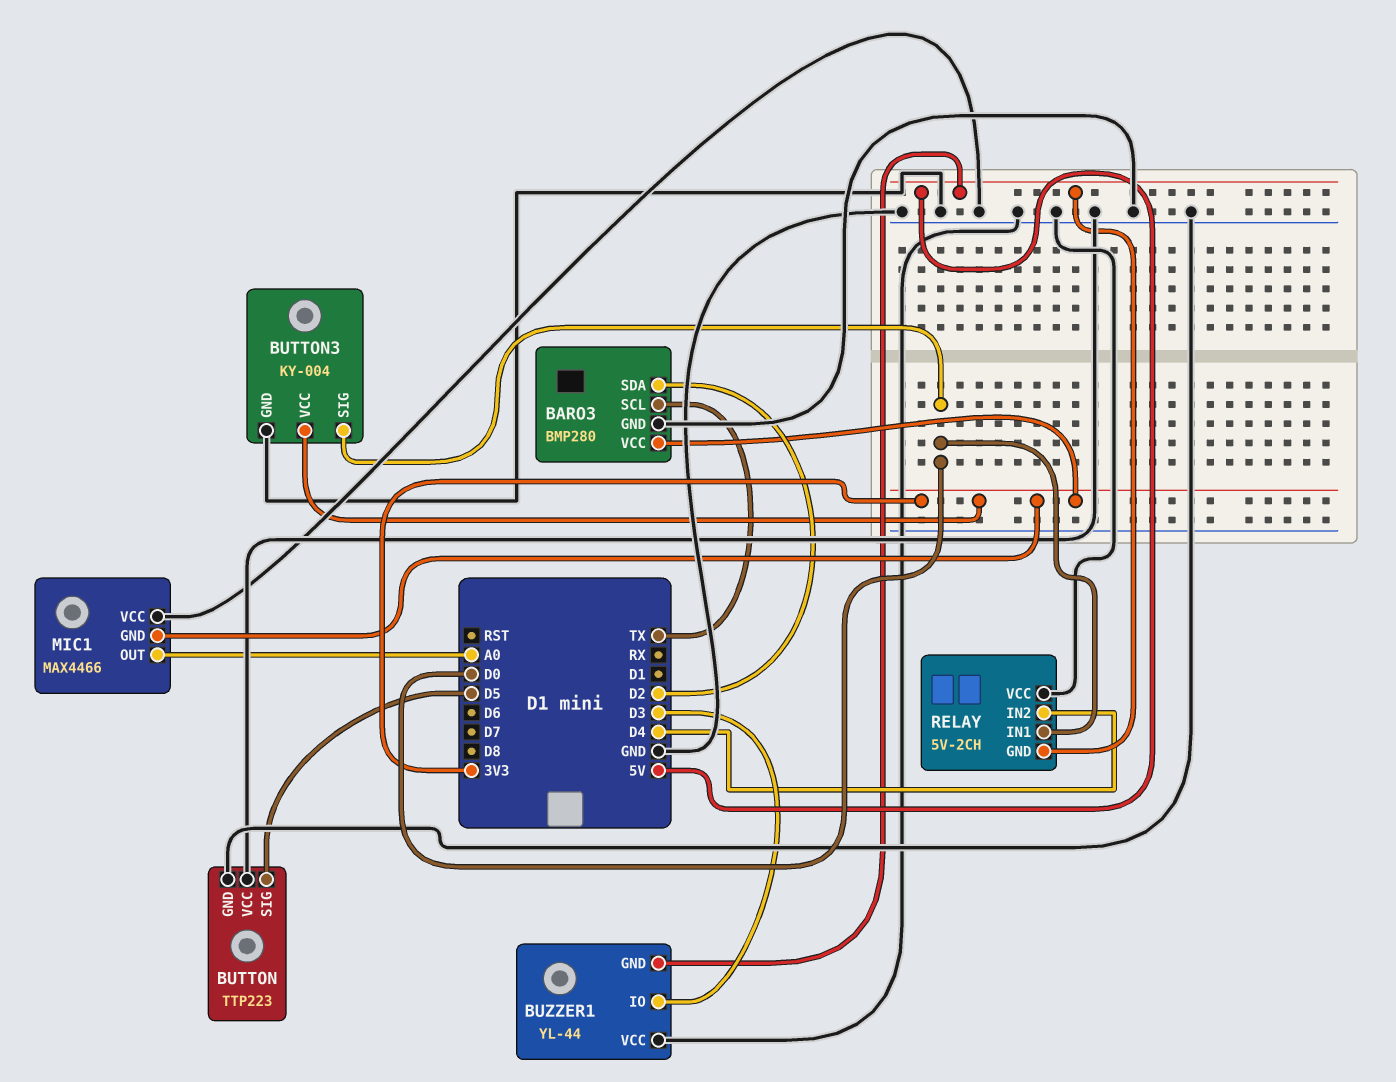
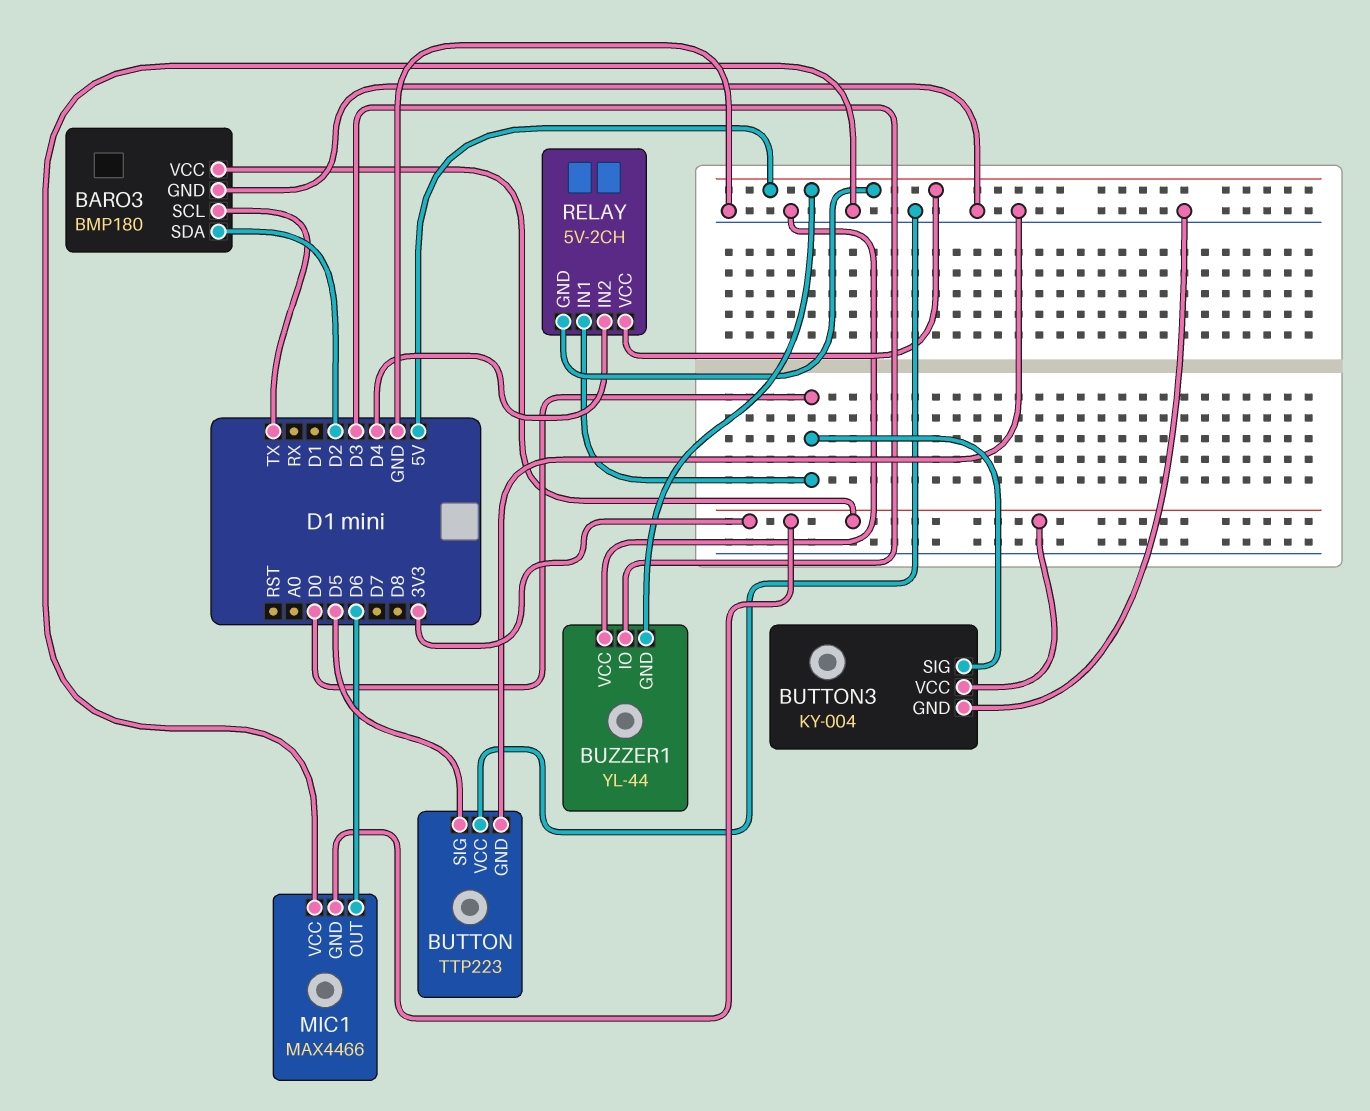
BARO3: BMP280 -> BMP180
MIC1 pin OUT: A0 -> D6
RELAY pin VCC: GND -> 5V

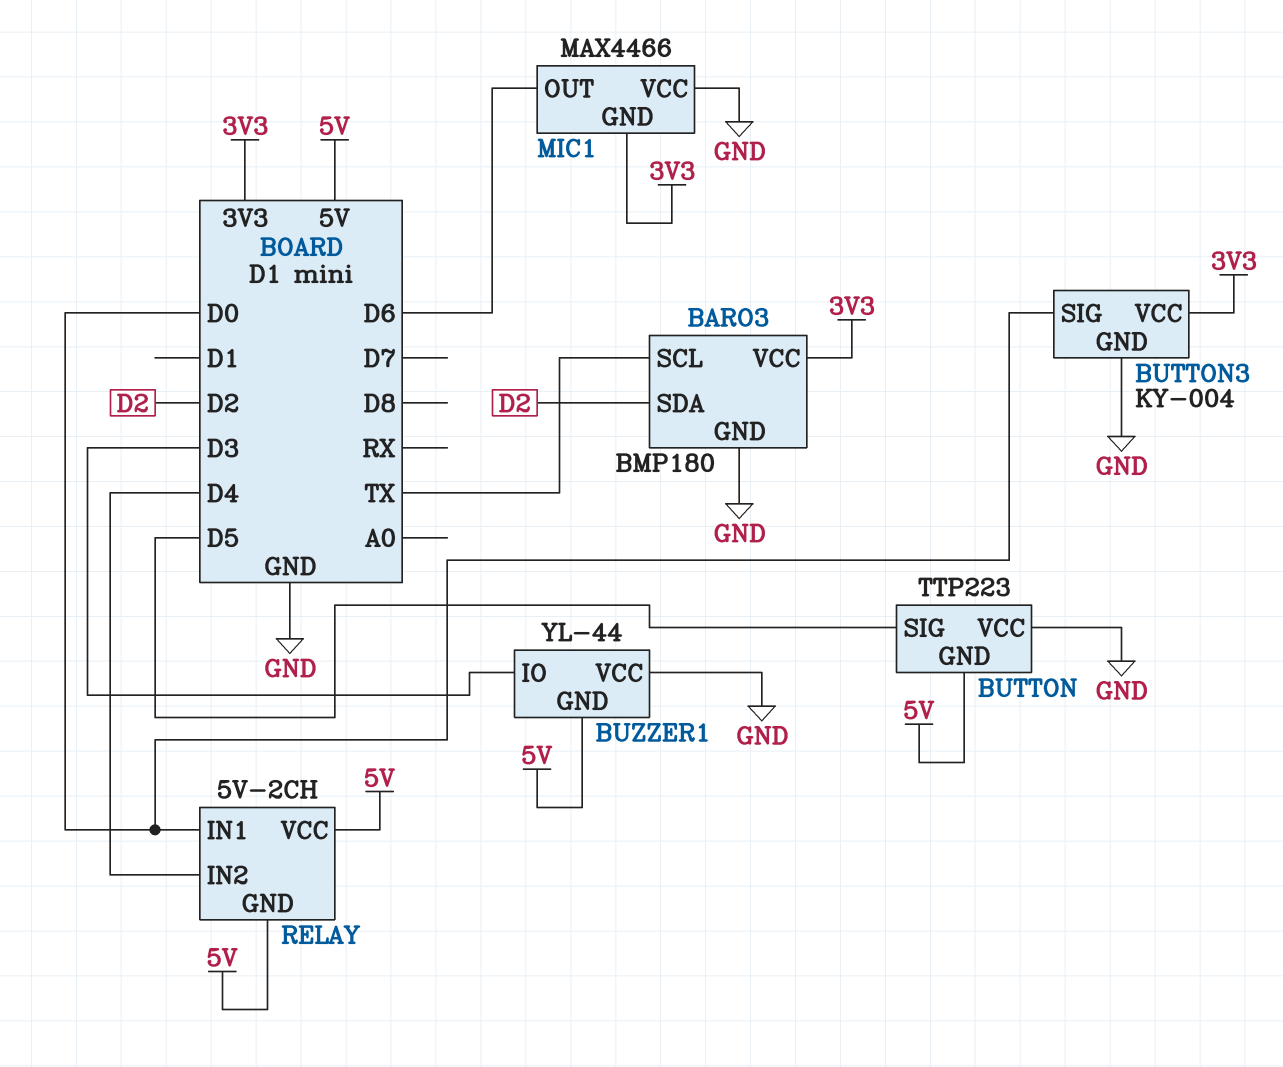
BUTTON pin GND: GND -> 5V

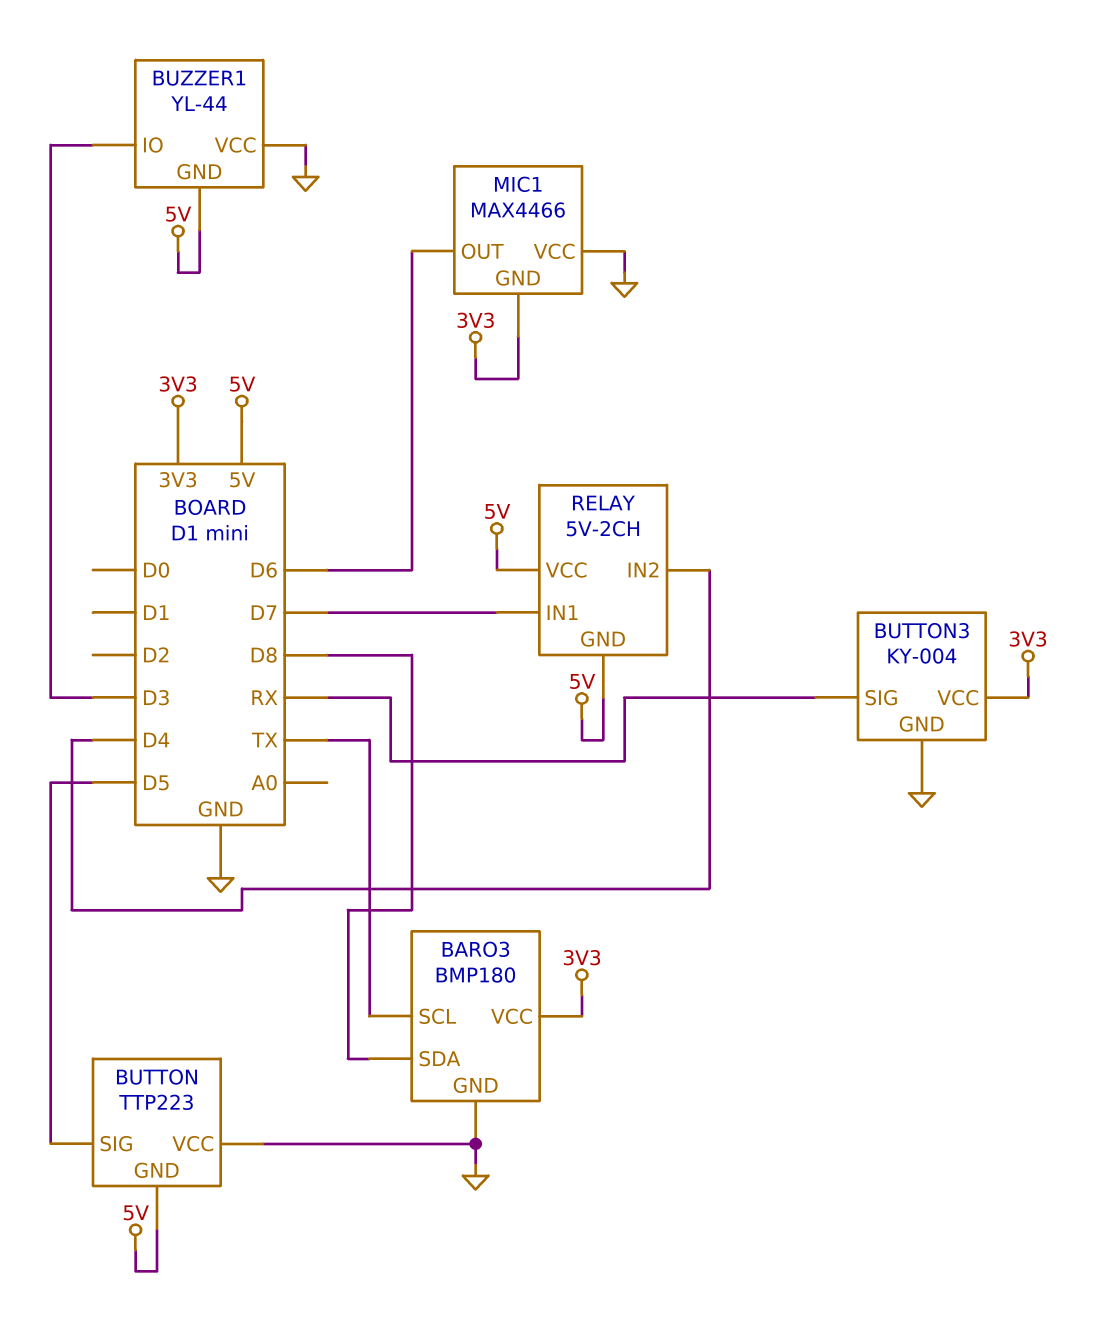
BARO3 pin SDA: D2 -> D8
BUTTON3 pin SIG: D0 -> RX
RELAY pin IN1: D0 -> D7

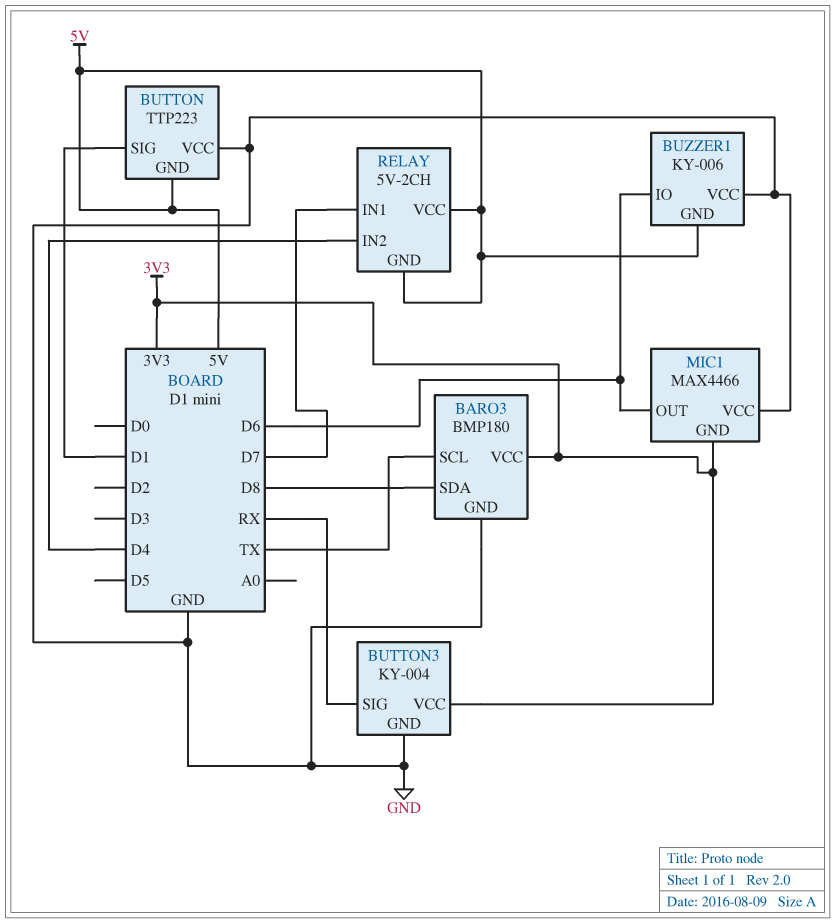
BUTTON pin SIG: D5 -> D1
BUZZER1: YL-44 -> KY-006
BUZZER1 pin IO: D3 -> D6

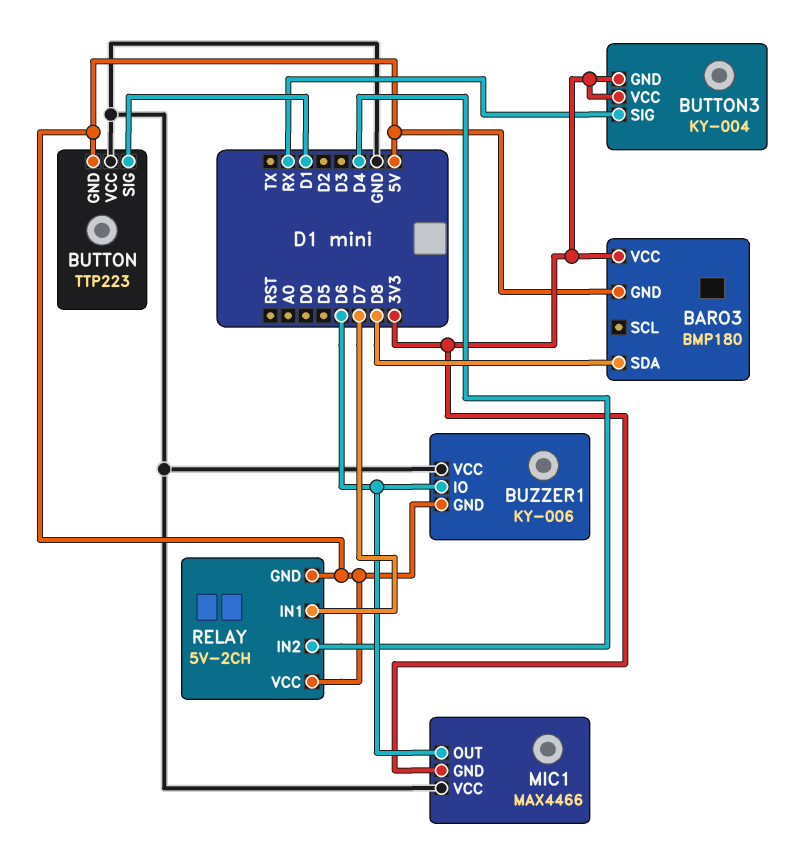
BARO3 pin GND: GND -> 5V
BARO3 pin SCL: TX -> none
BUTTON3 pin GND: GND -> 3V3

